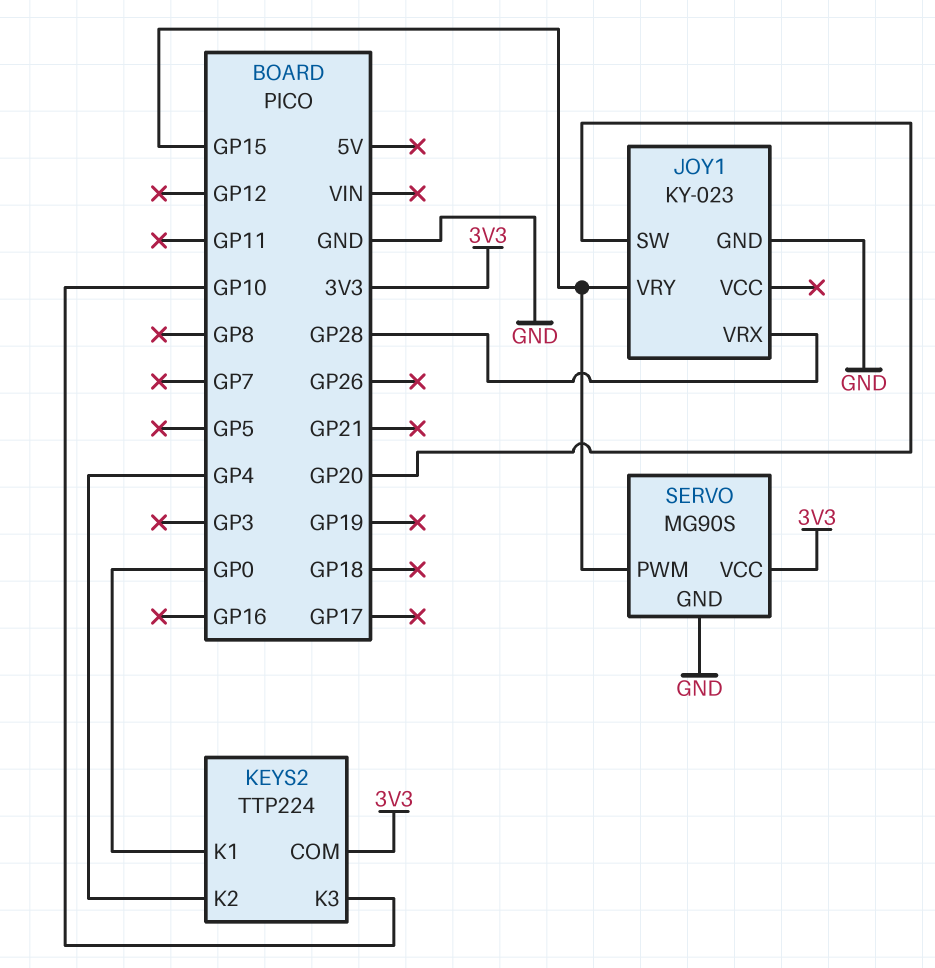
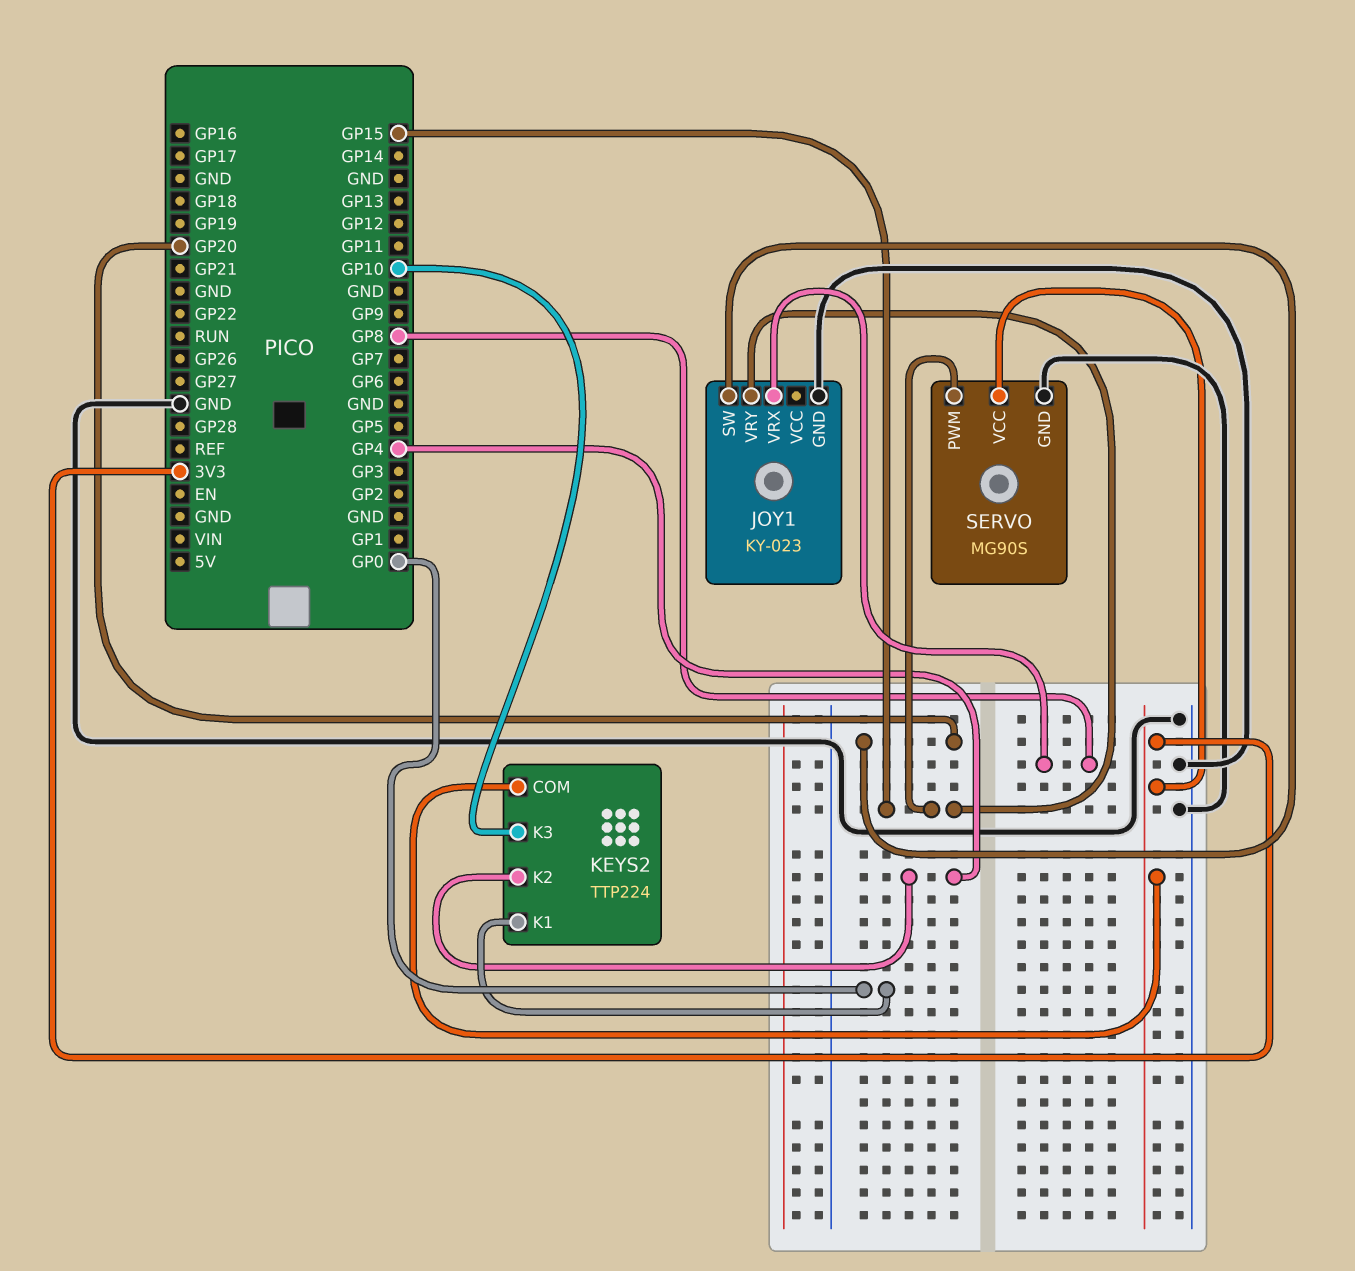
JOY1 pin VRX: GP28 -> GP8

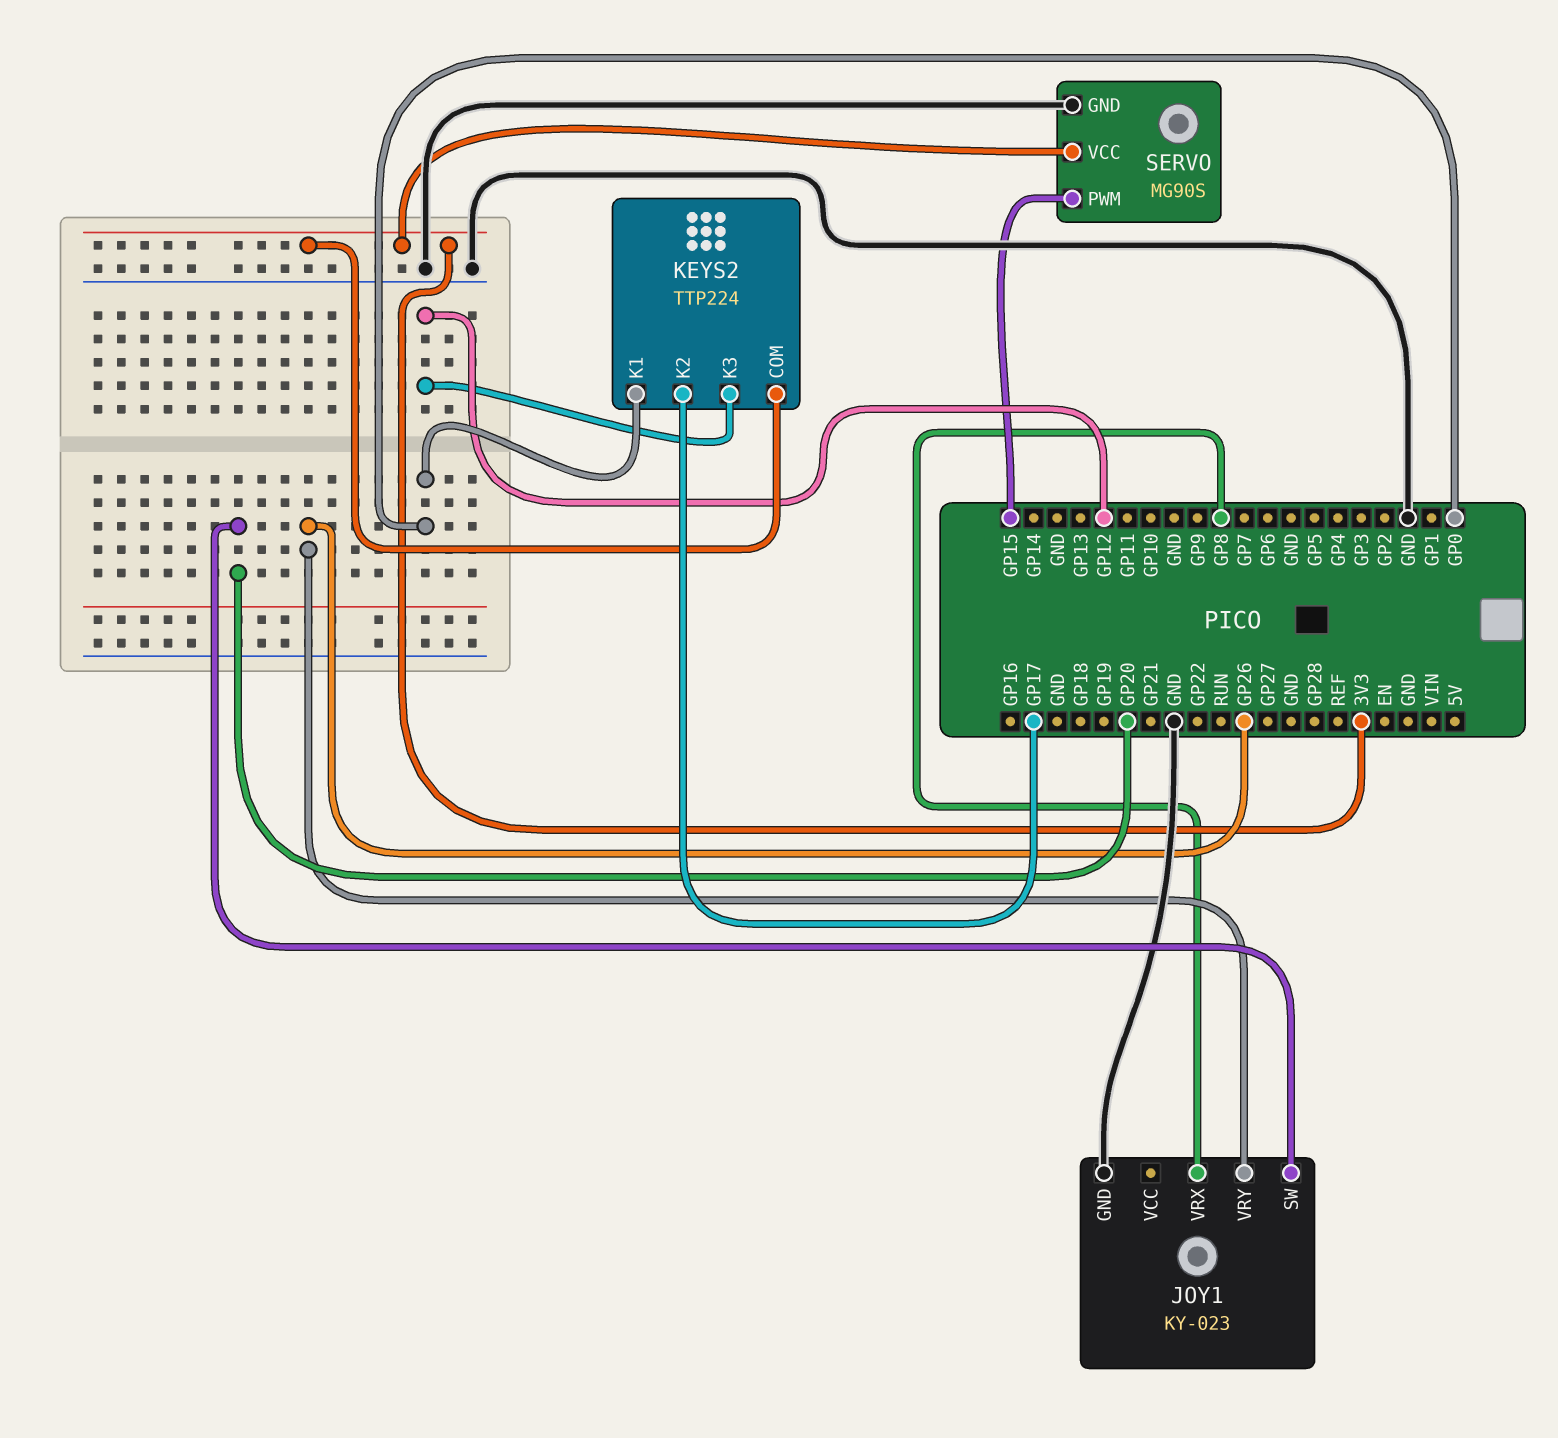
JOY1 pin VRY: GP15 -> GP26
KEYS2 pin K2: GP4 -> GP17
KEYS2 pin K3: GP10 -> GP12

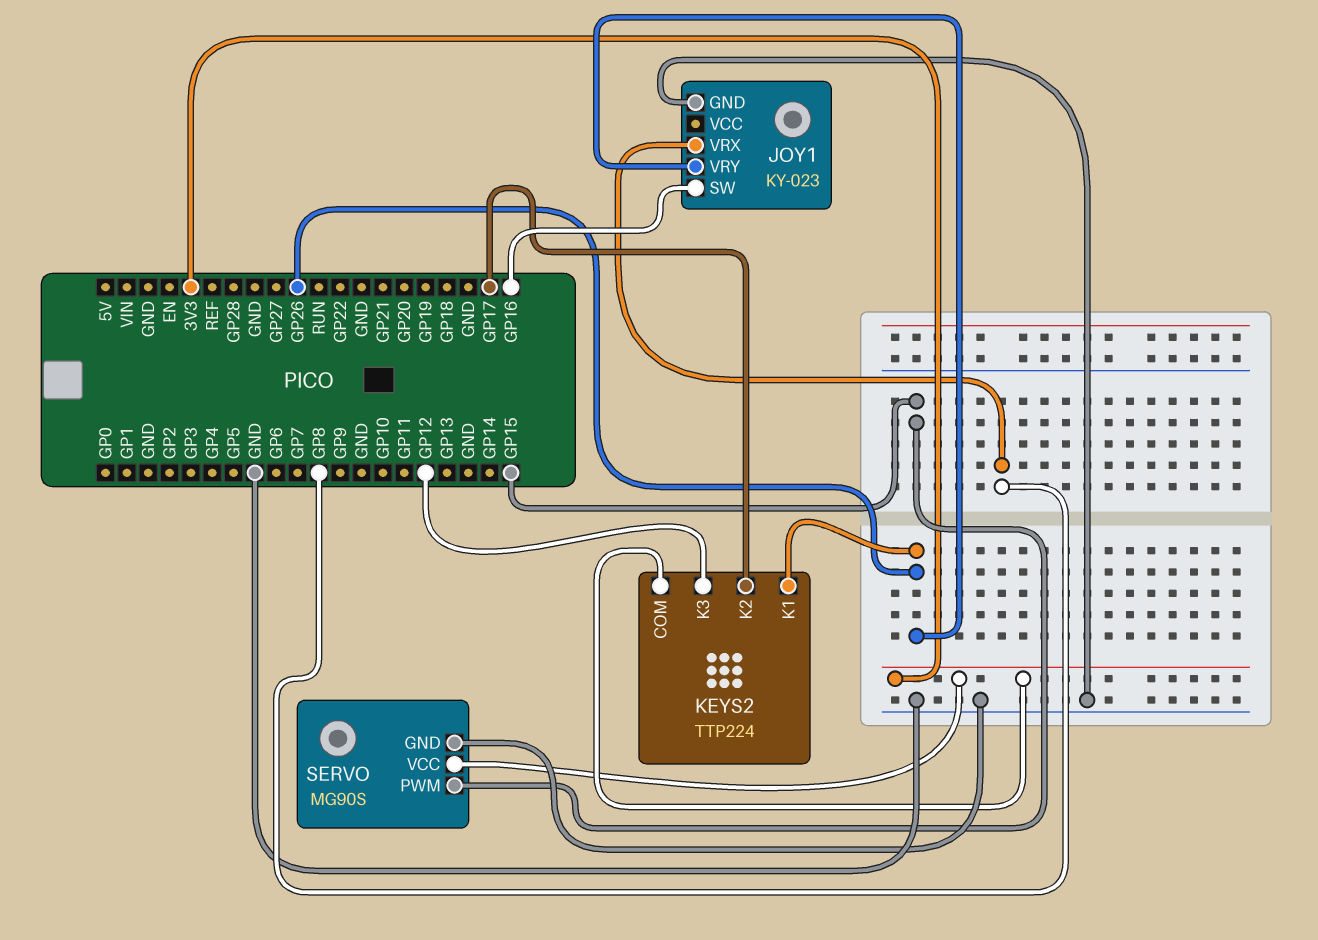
JOY1 pin SW: GP20 -> GP16
KEYS2 pin K1: GP0 -> GP26

